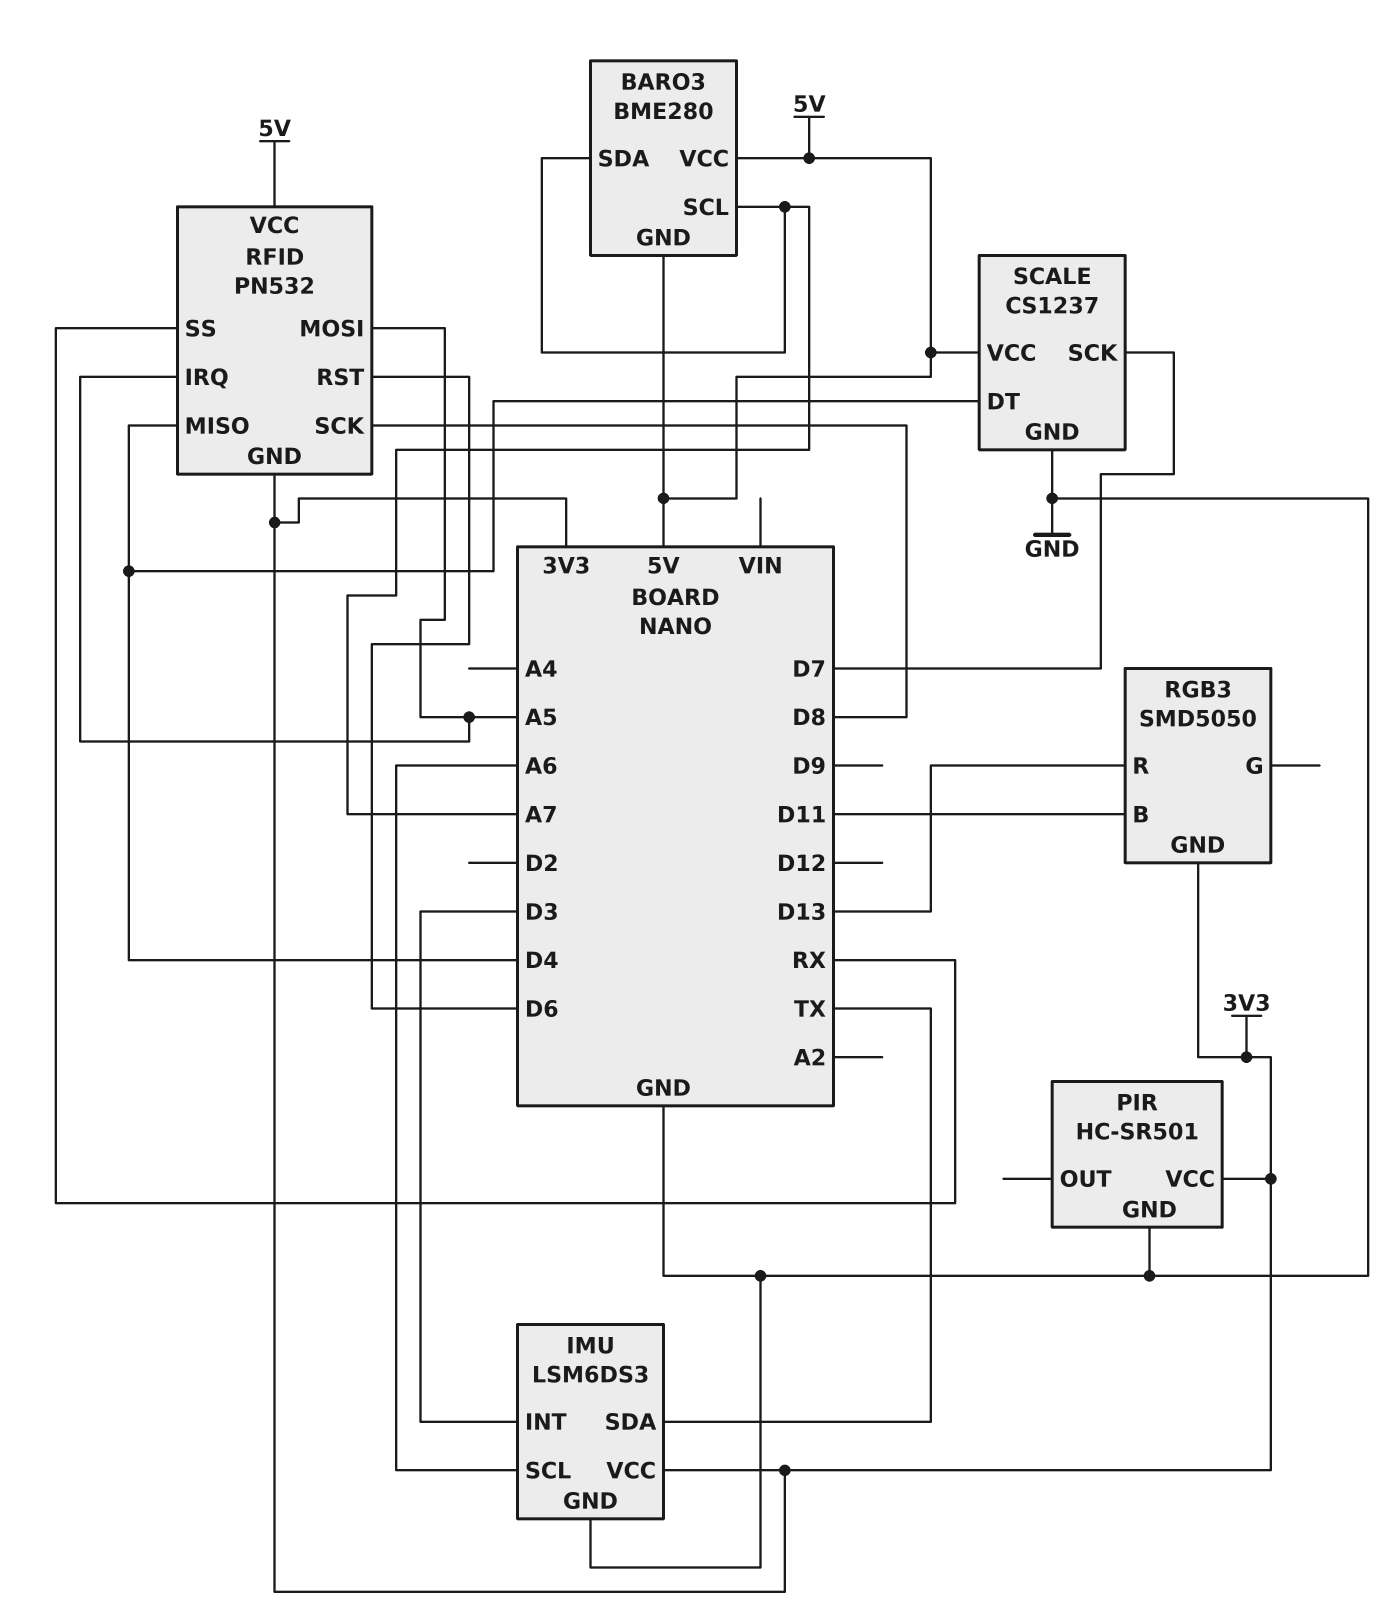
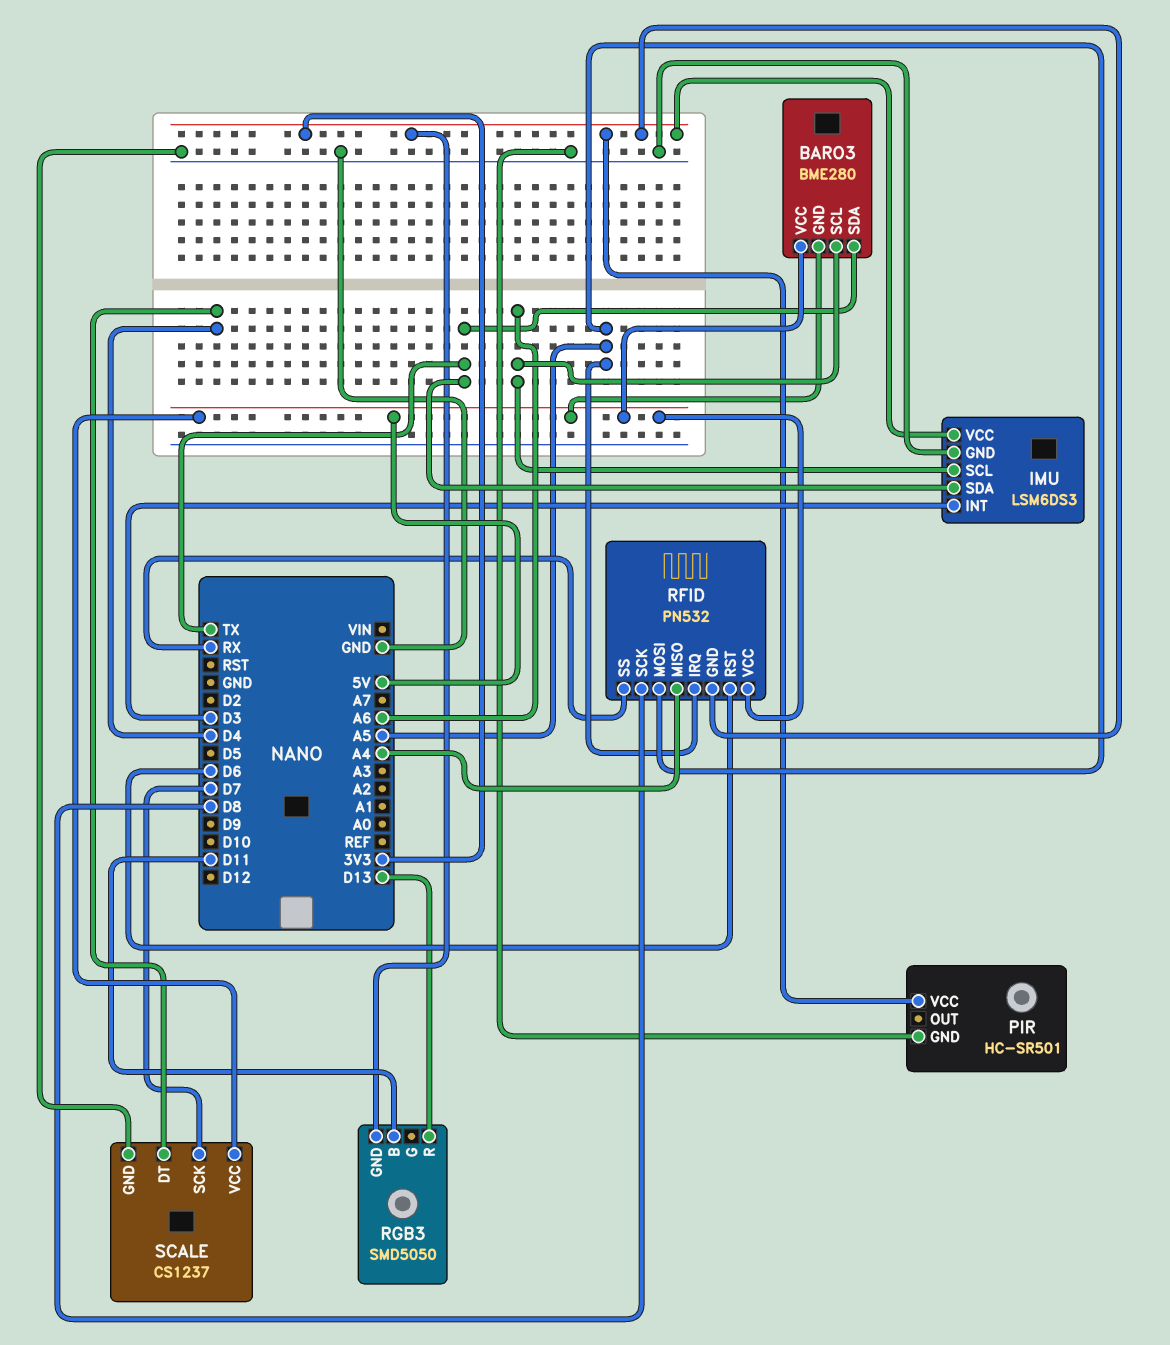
BARO3 pin SCL: A7 -> A6
BARO3 pin SDA: A7 -> TX
RFID pin MISO: D4 -> A4

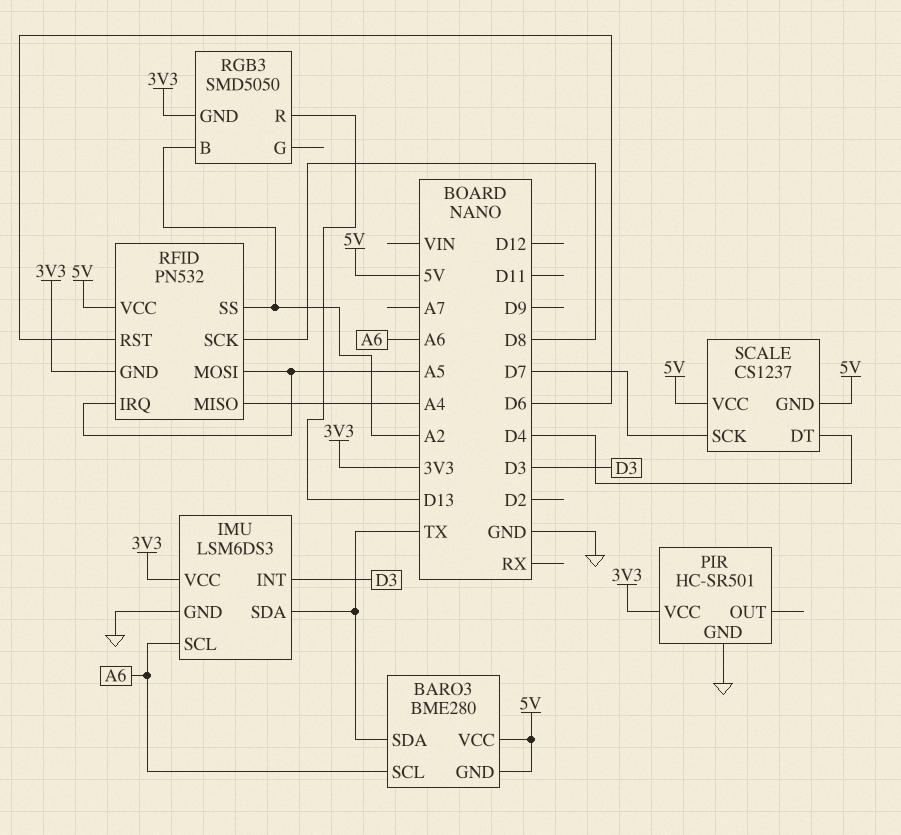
RFID pin SS: RX -> A2
RGB3 pin B: D11 -> A2
SCALE pin GND: GND -> 5V

